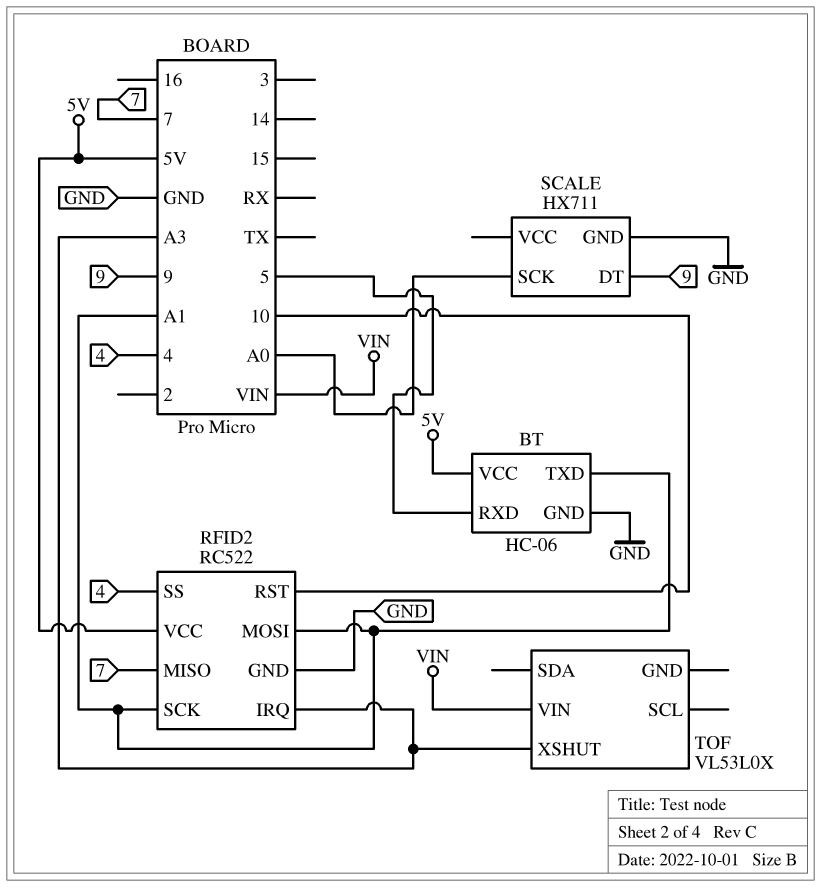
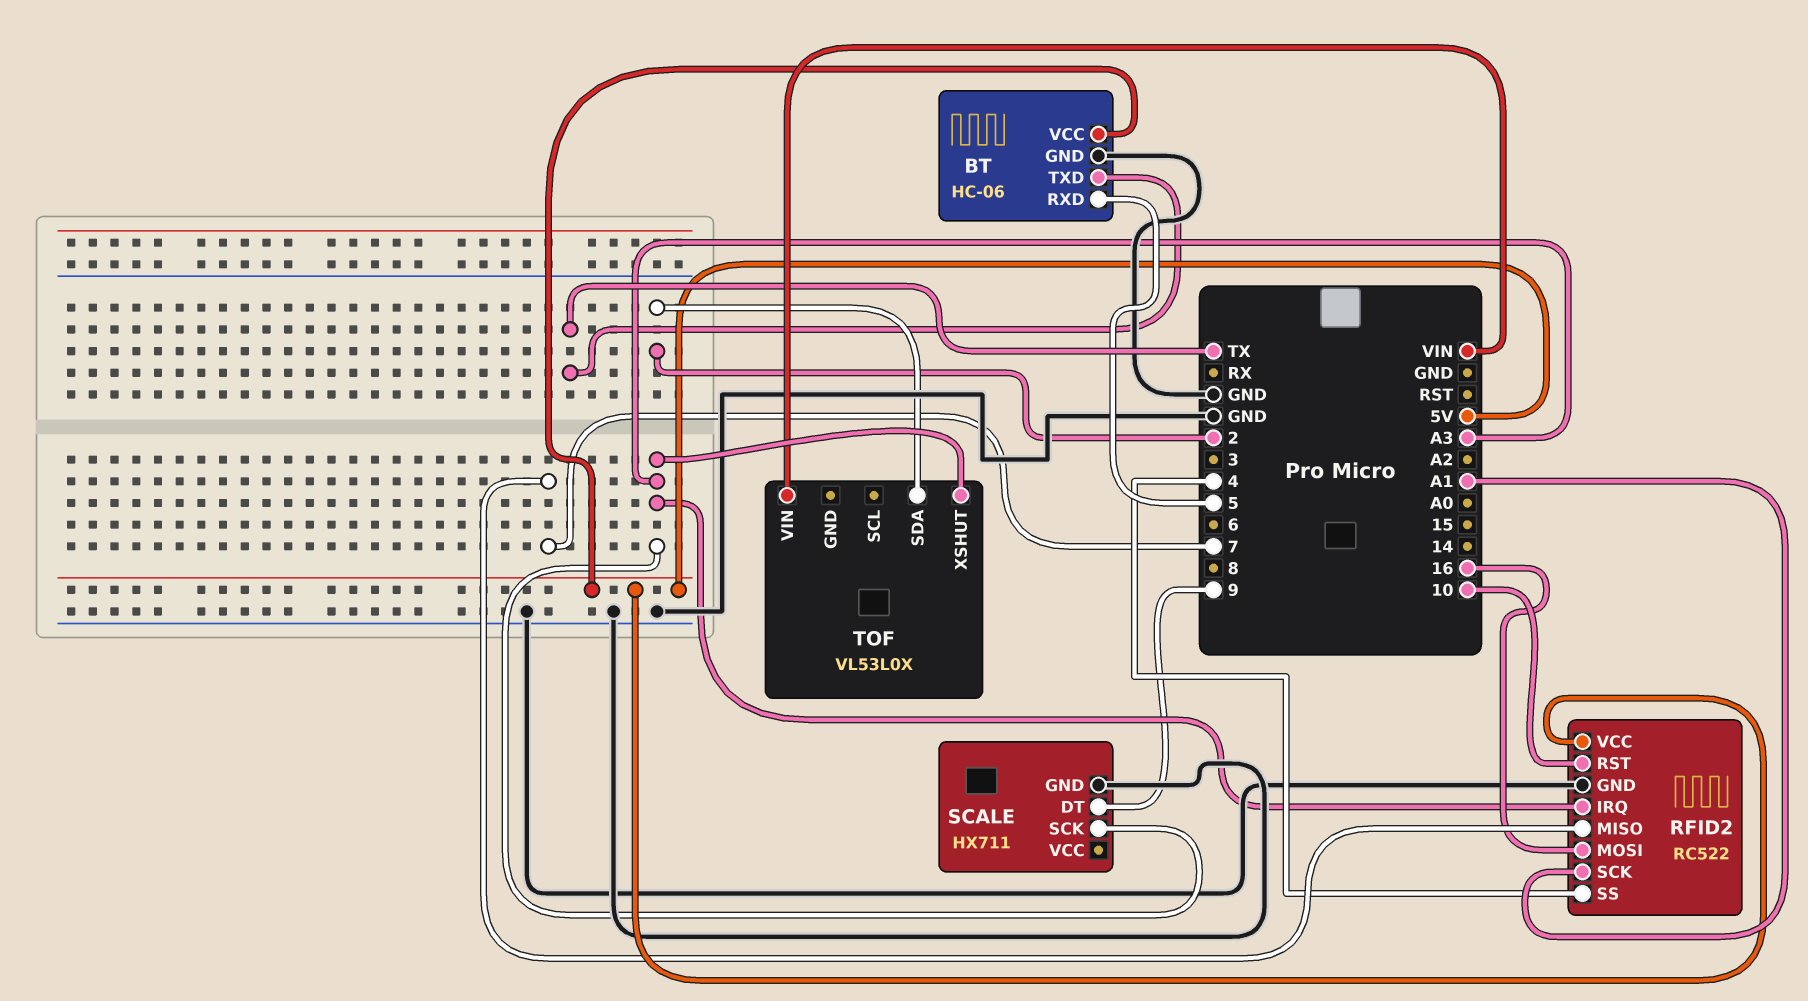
BT pin TXD: A1 -> TX
RFID2 pin MOSI: A1 -> 16
SCALE pin SCK: A0 -> A3
TOF pin SDA: none -> 2

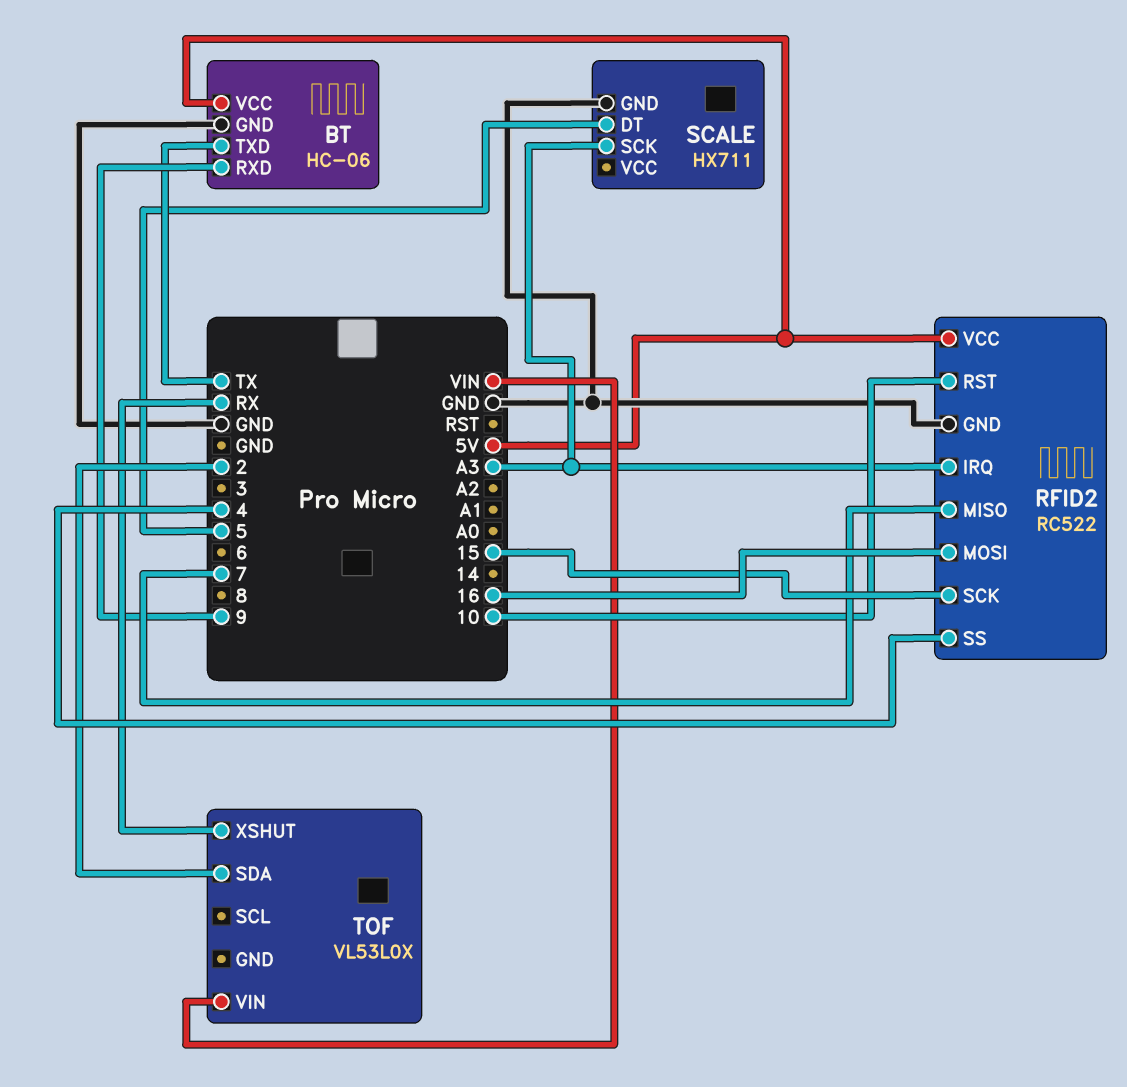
BT pin RXD: 5 -> 9
RFID2 pin SCK: A1 -> 15
SCALE pin DT: 9 -> 5
TOF pin XSHUT: A3 -> RX

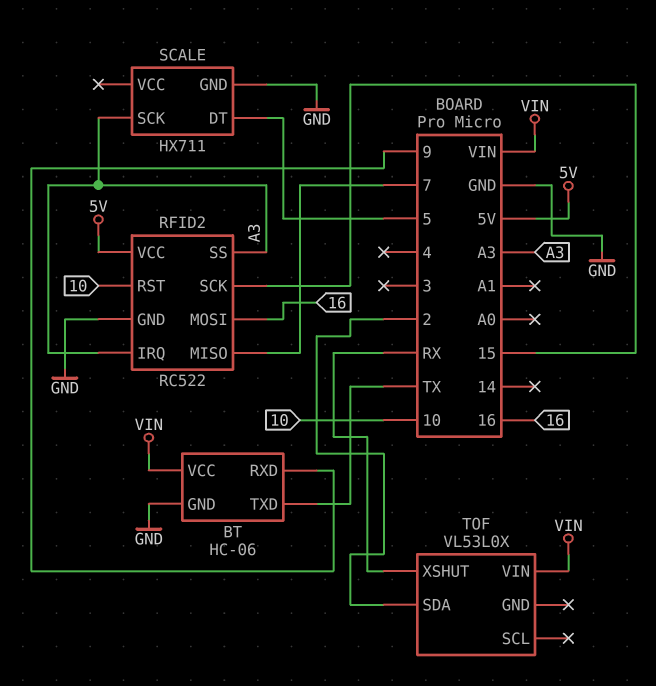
BT pin VCC: 5V -> VIN
RFID2 pin SS: 4 -> A3

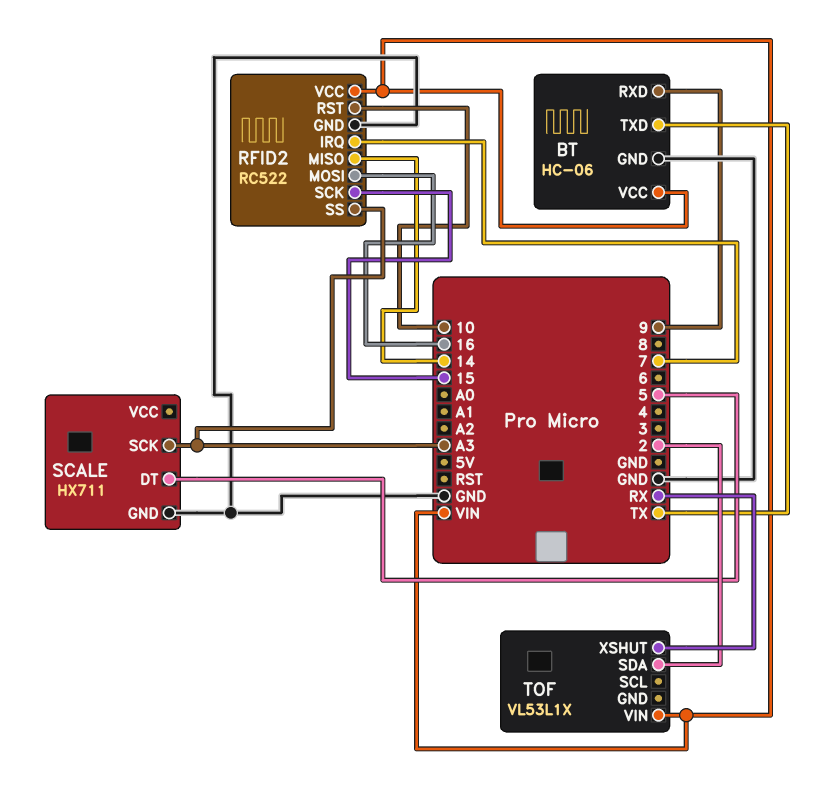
RFID2 pin IRQ: A3 -> 7
RFID2 pin MISO: 7 -> 14
RFID2 pin VCC: 5V -> VIN
TOF: VL53L0X -> VL53L1X

